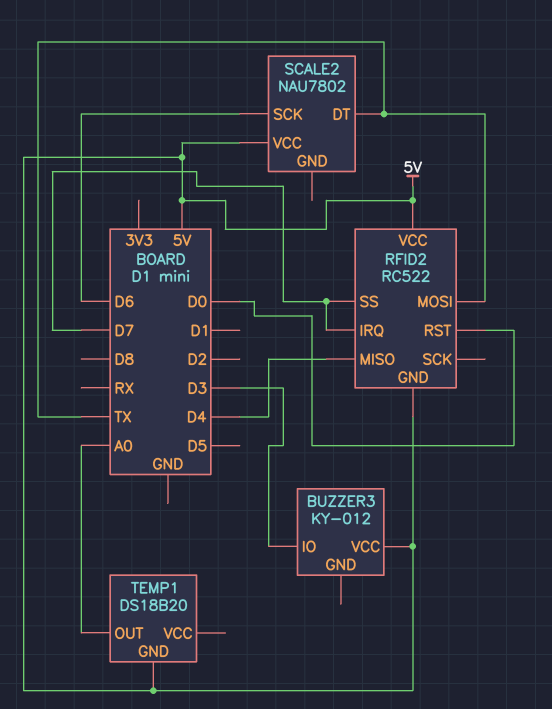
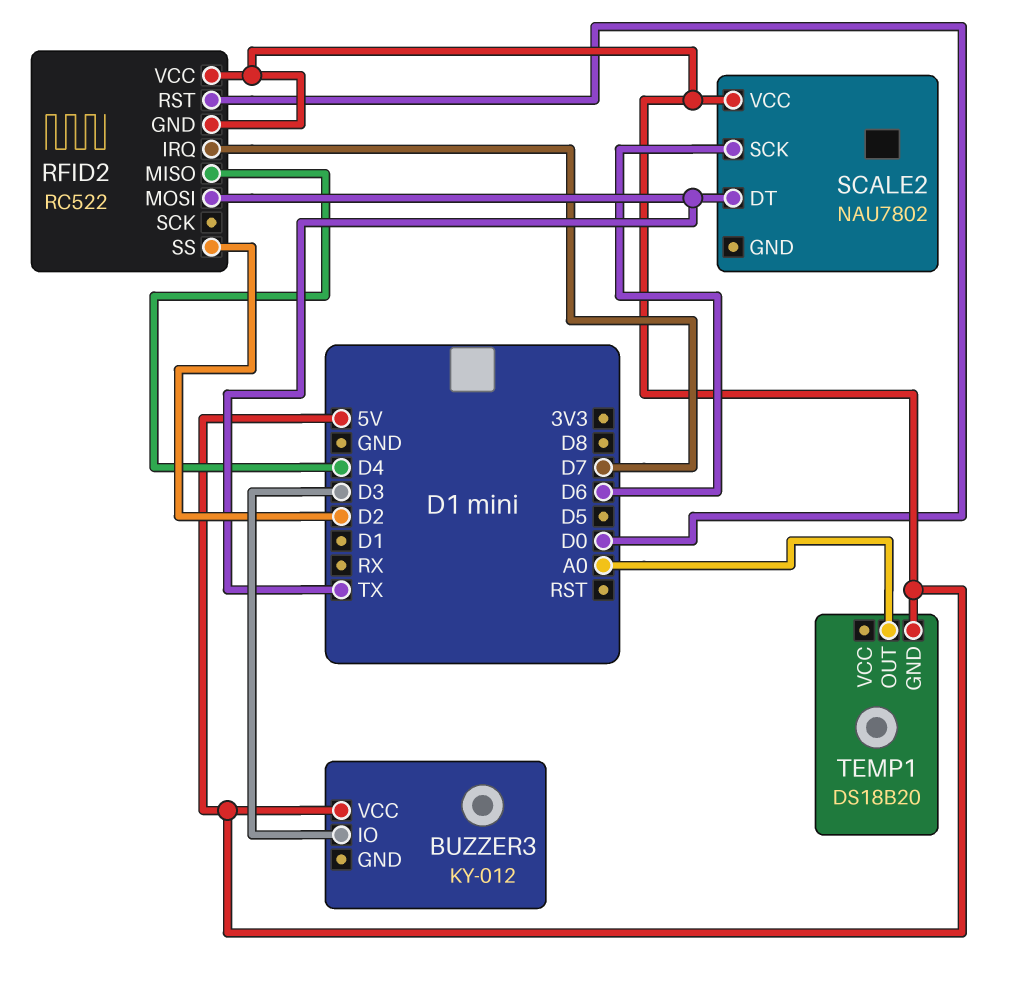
RFID2 pin SS: D7 -> D2

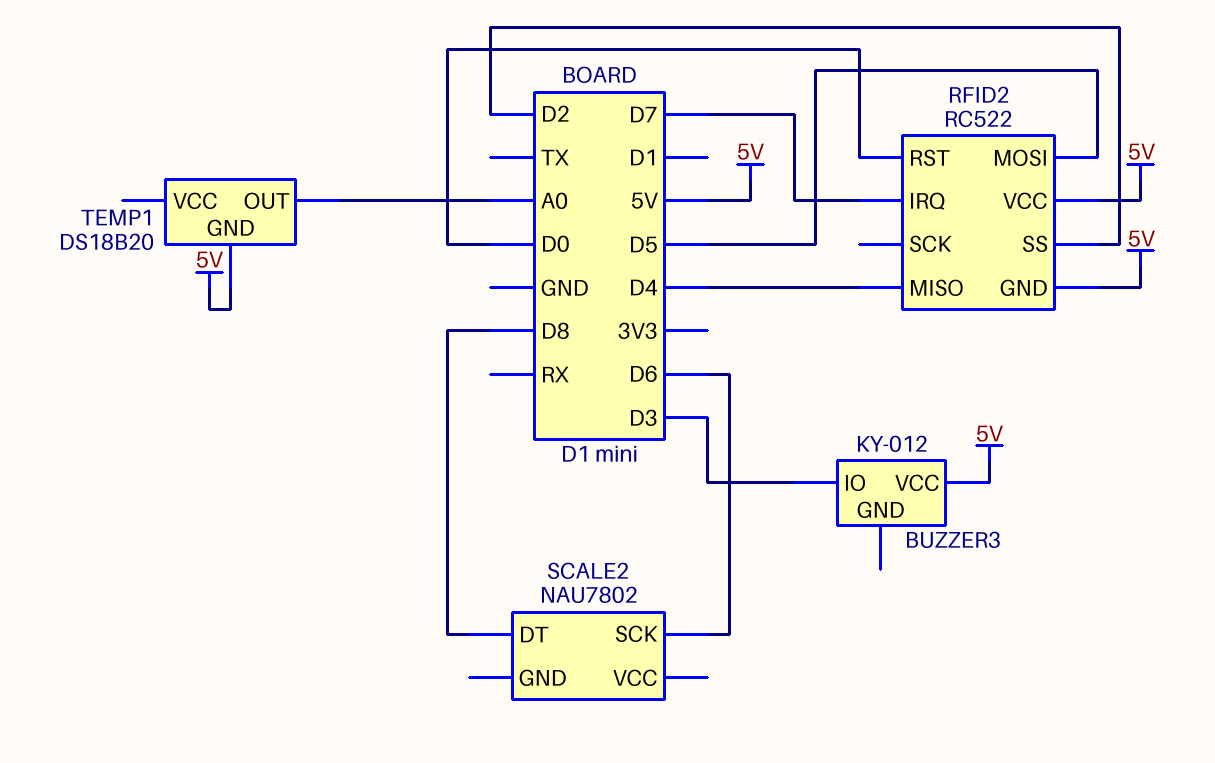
RFID2 pin MOSI: TX -> D5
SCALE2 pin DT: TX -> D8
SCALE2 pin VCC: 5V -> none

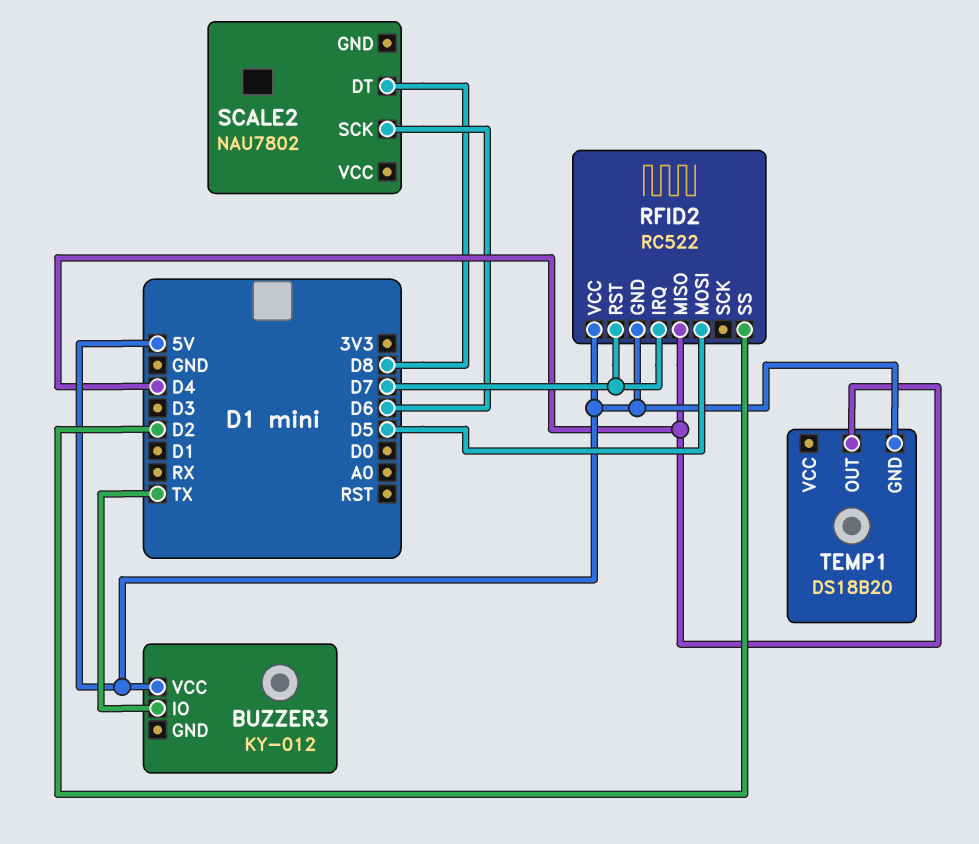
BUZZER3 pin IO: D3 -> TX
RFID2 pin RST: D0 -> D7
TEMP1 pin OUT: A0 -> D4

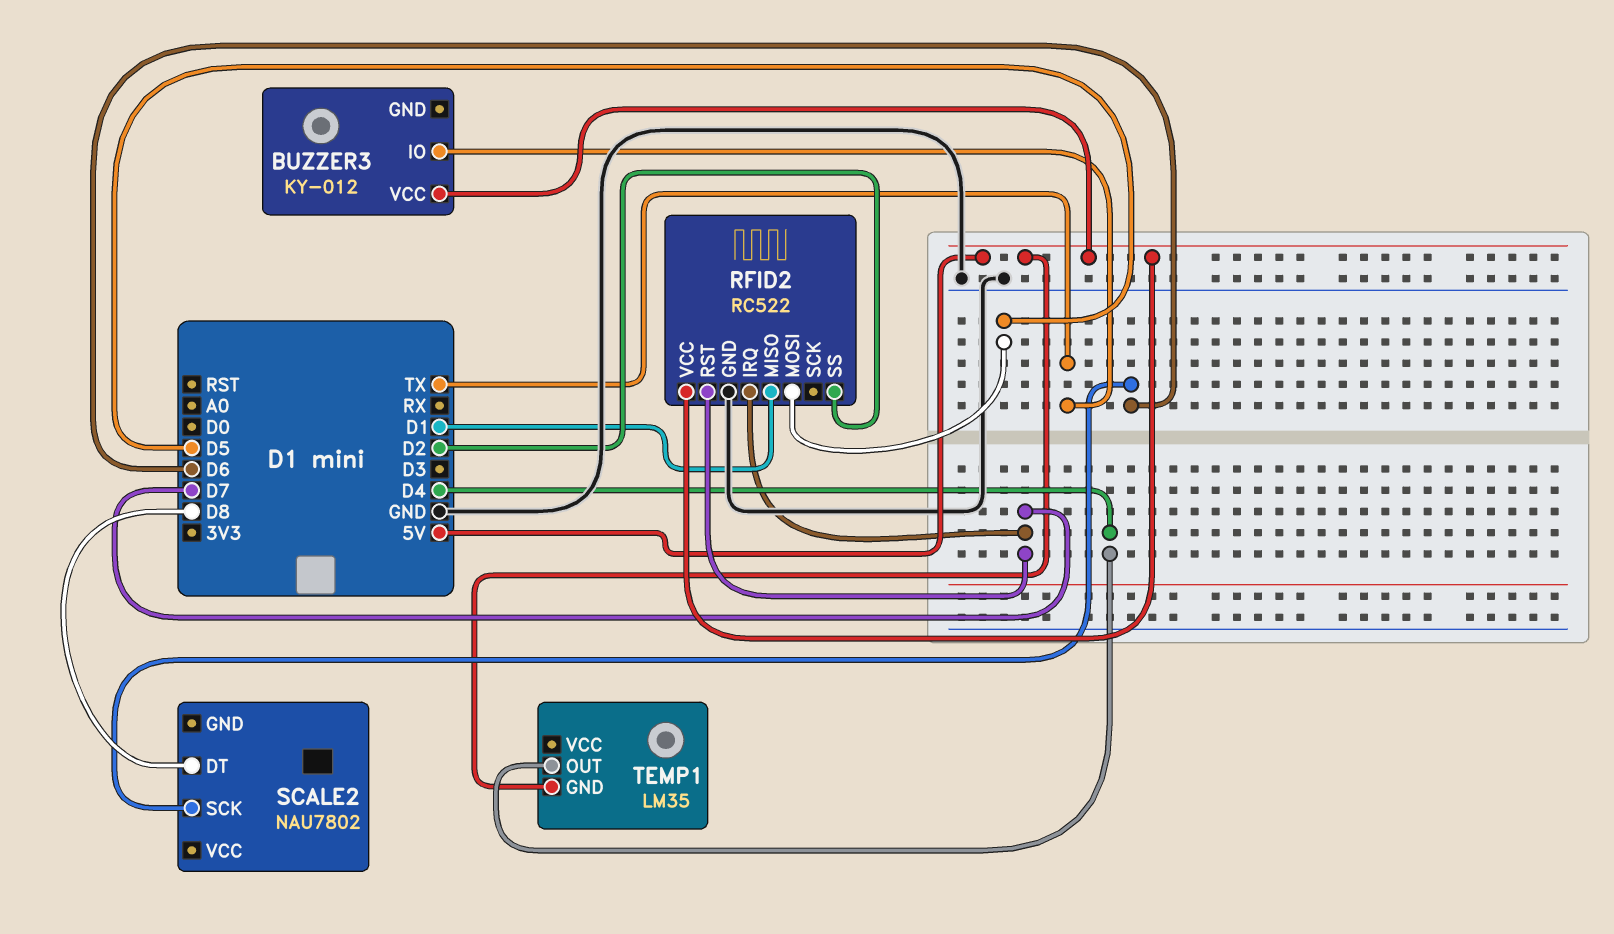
RFID2 pin GND: 5V -> GND
RFID2 pin MISO: D4 -> D1
TEMP1: DS18B20 -> LM35

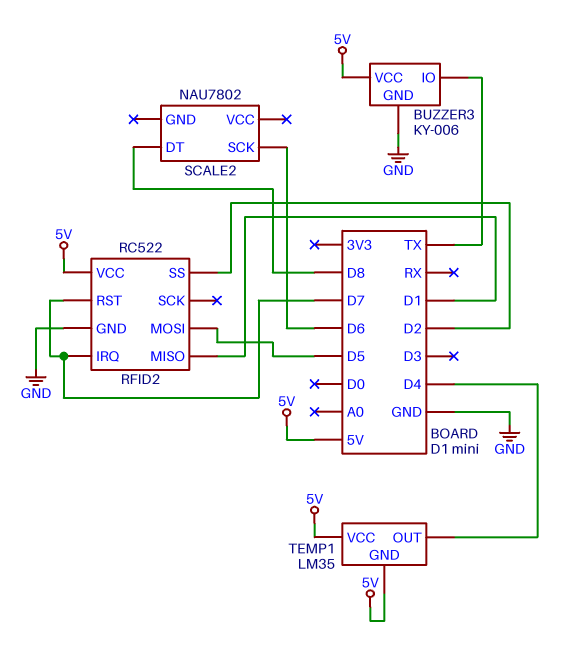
BUZZER3: KY-012 -> KY-006
BUZZER3 pin GND: none -> GND
TEMP1 pin VCC: none -> 5V

